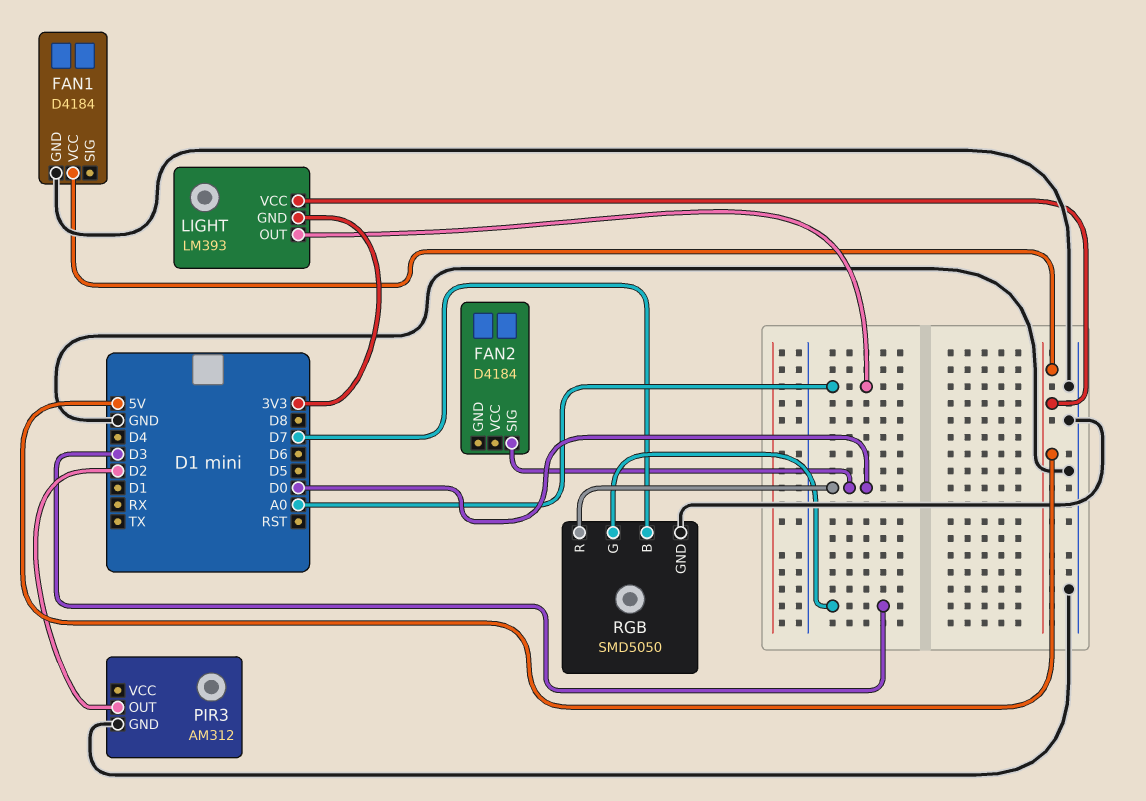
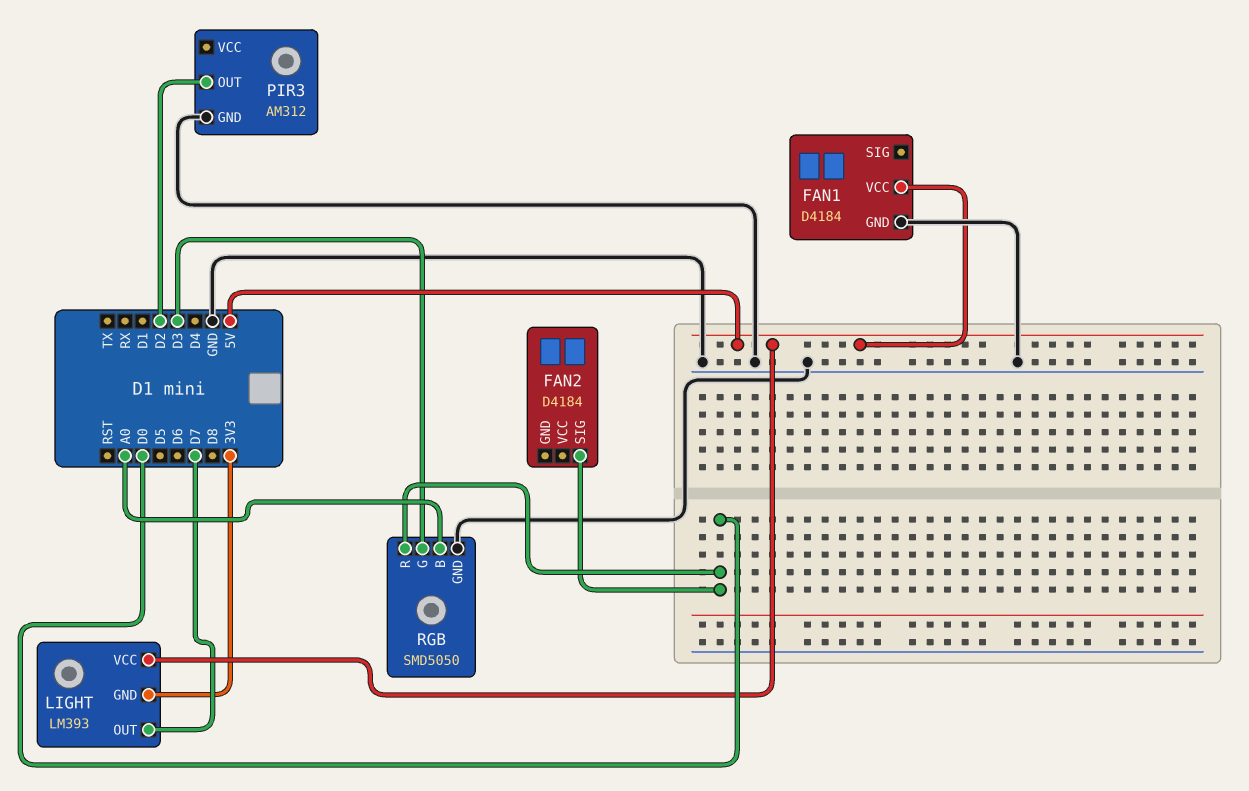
LIGHT pin OUT: A0 -> D7
RGB pin B: D7 -> A0

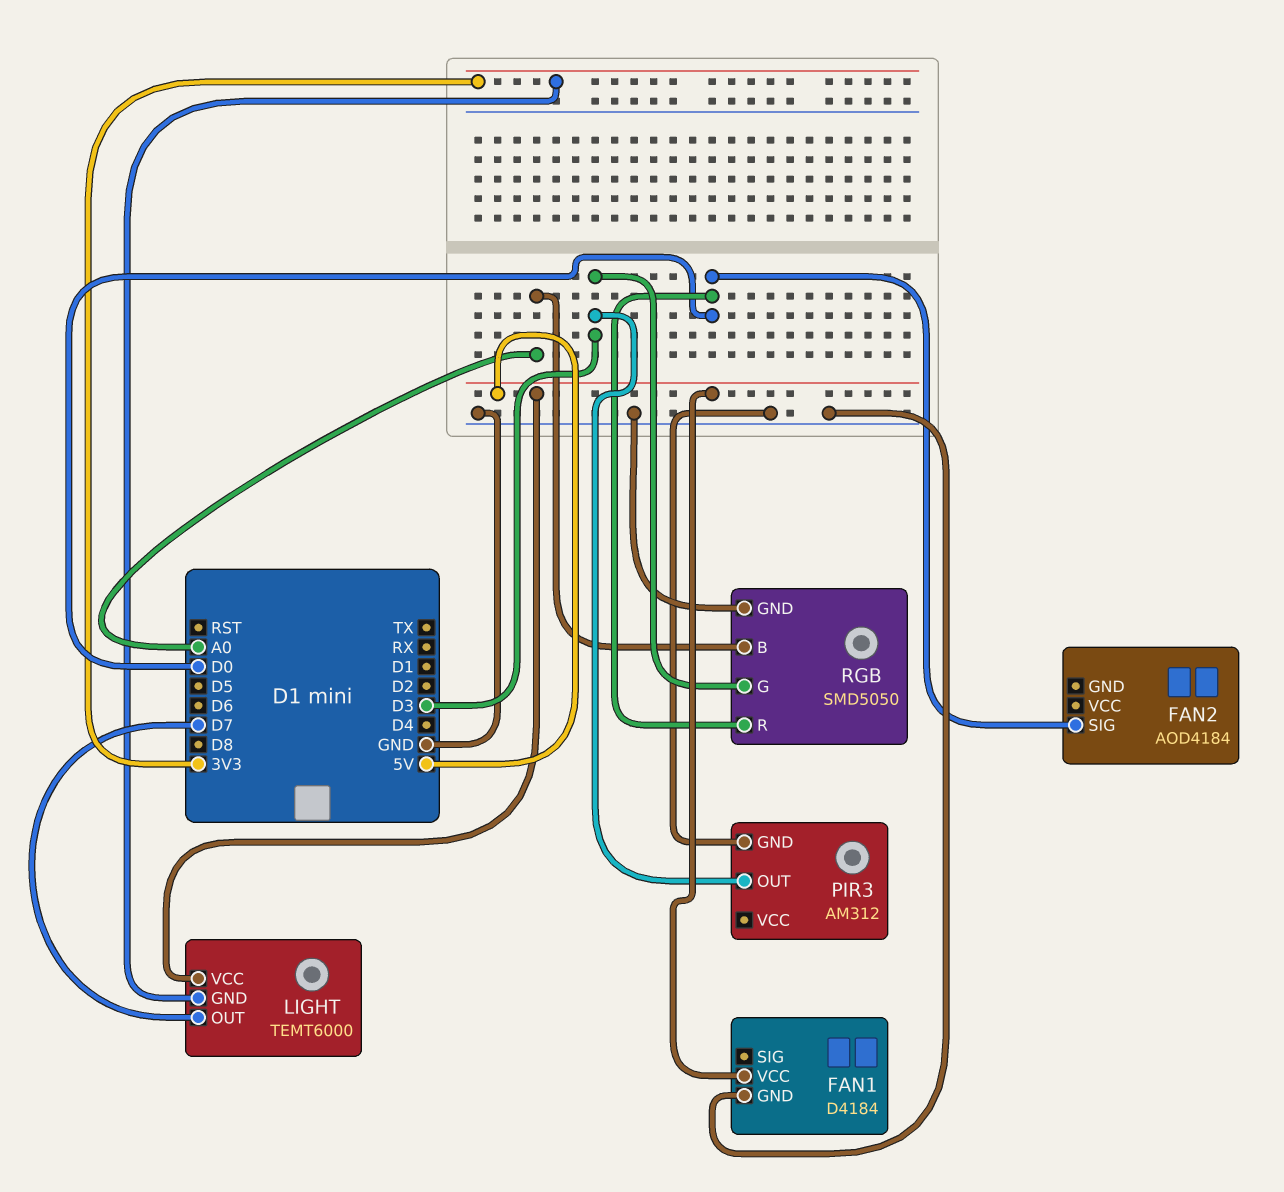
FAN2: D4184 -> AOD4184
LIGHT: LM393 -> TEMT6000
PIR3 pin OUT: D2 -> D3

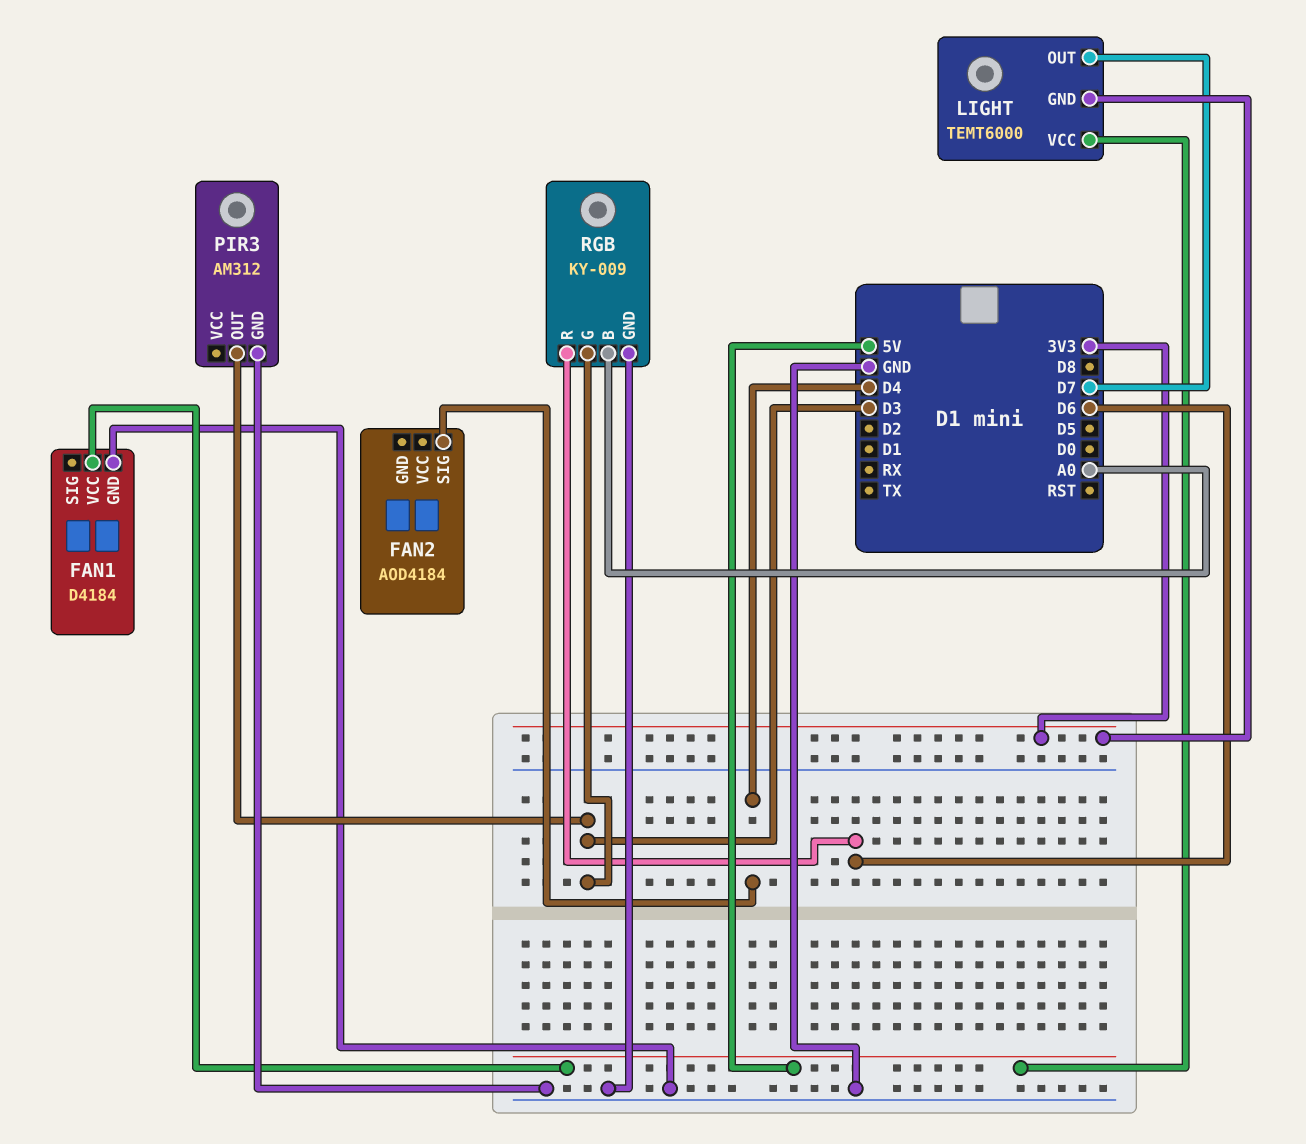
FAN2 pin SIG: D0 -> D4
RGB: SMD5050 -> KY-009
RGB pin R: D0 -> D6

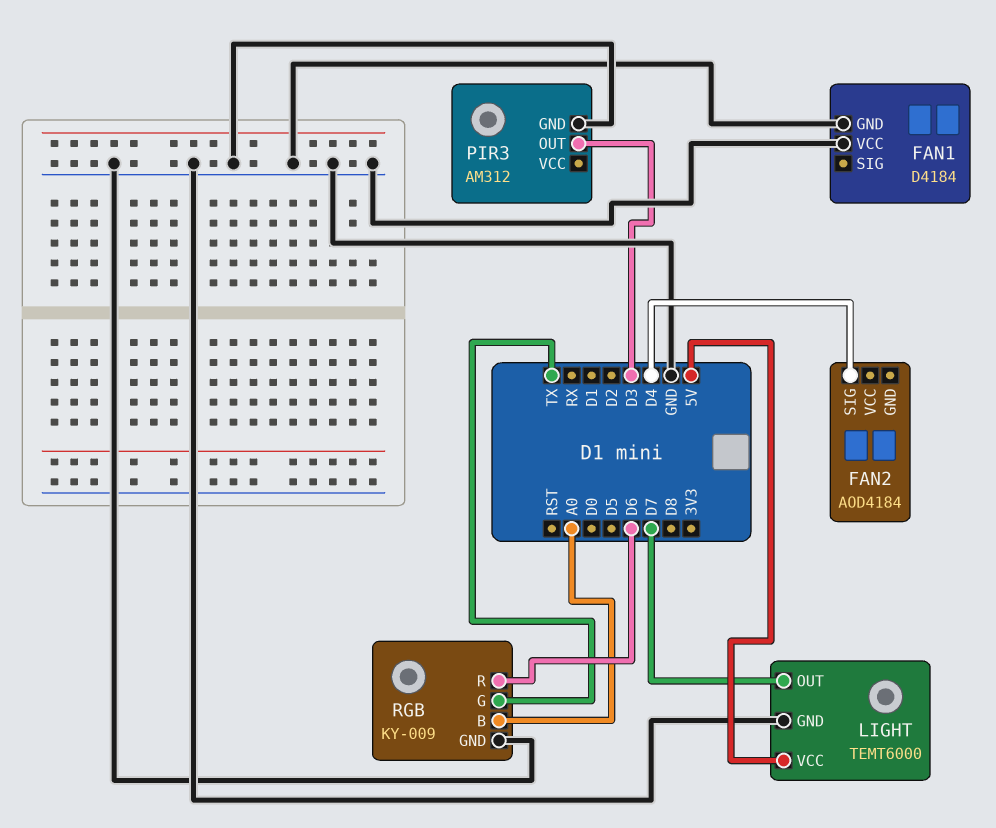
FAN1 pin VCC: 5V -> GND
LIGHT pin GND: 3V3 -> GND
RGB pin G: D3 -> TX

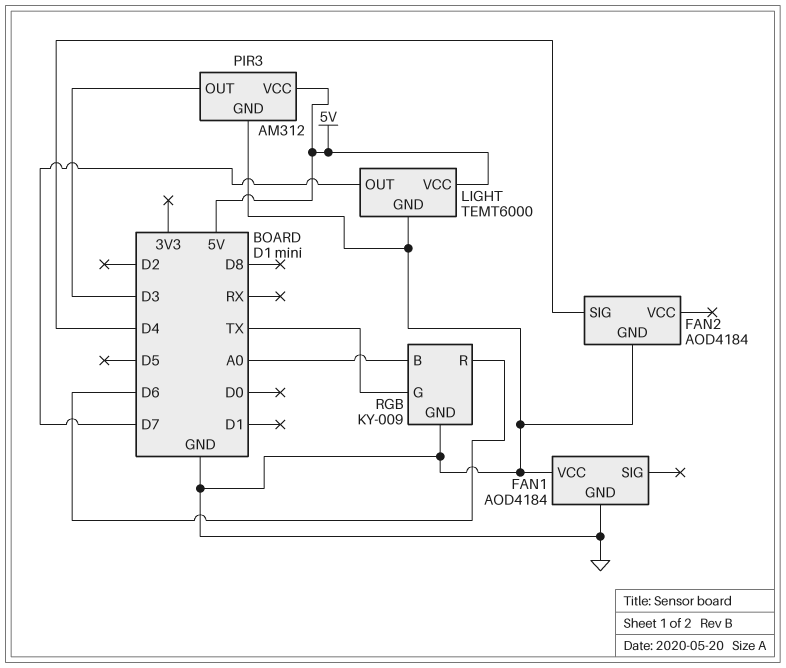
FAN1: D4184 -> AOD4184
FAN2 pin GND: none -> GND
PIR3 pin VCC: none -> 5V

